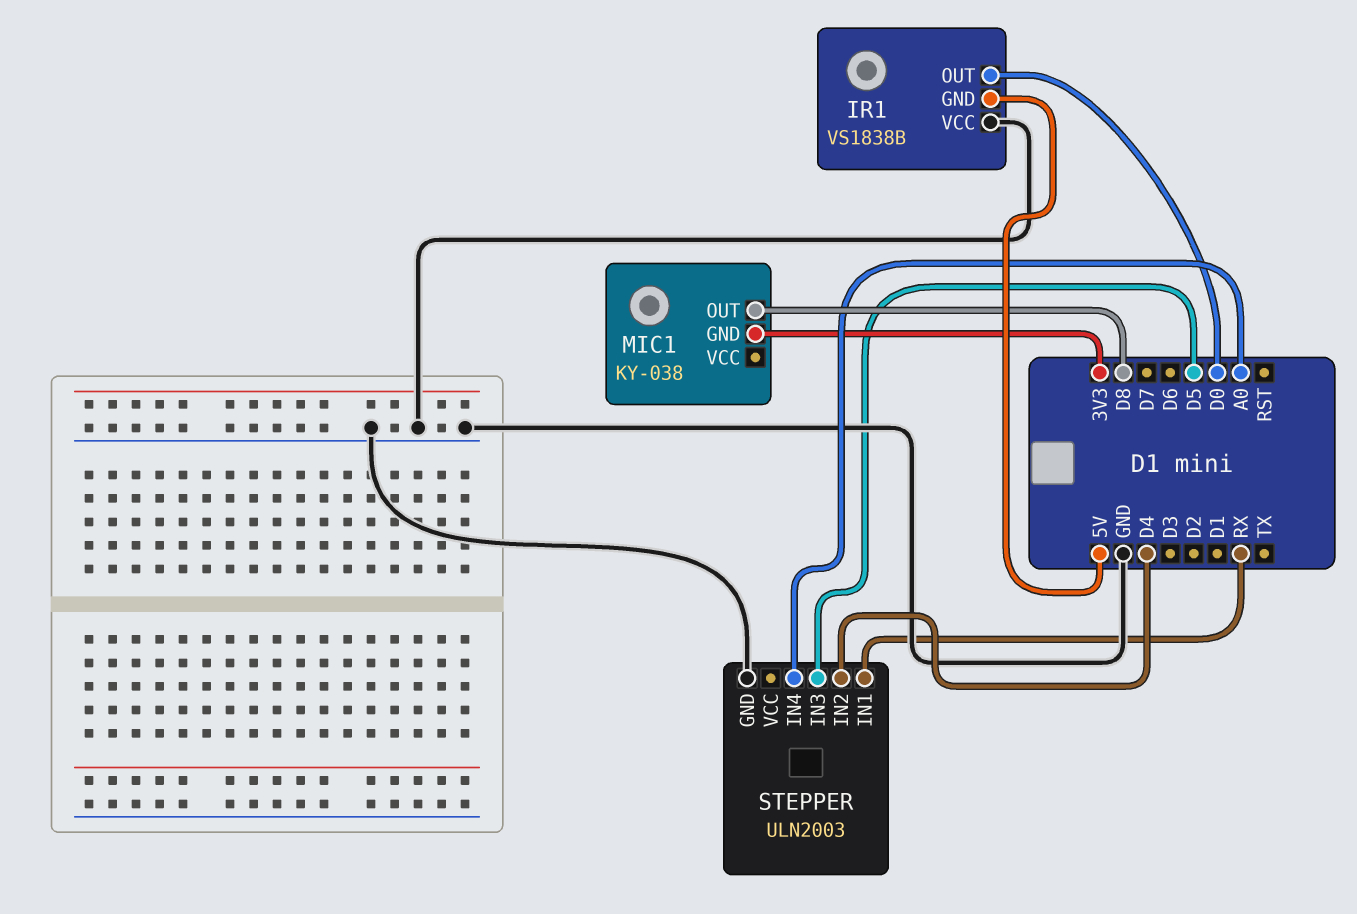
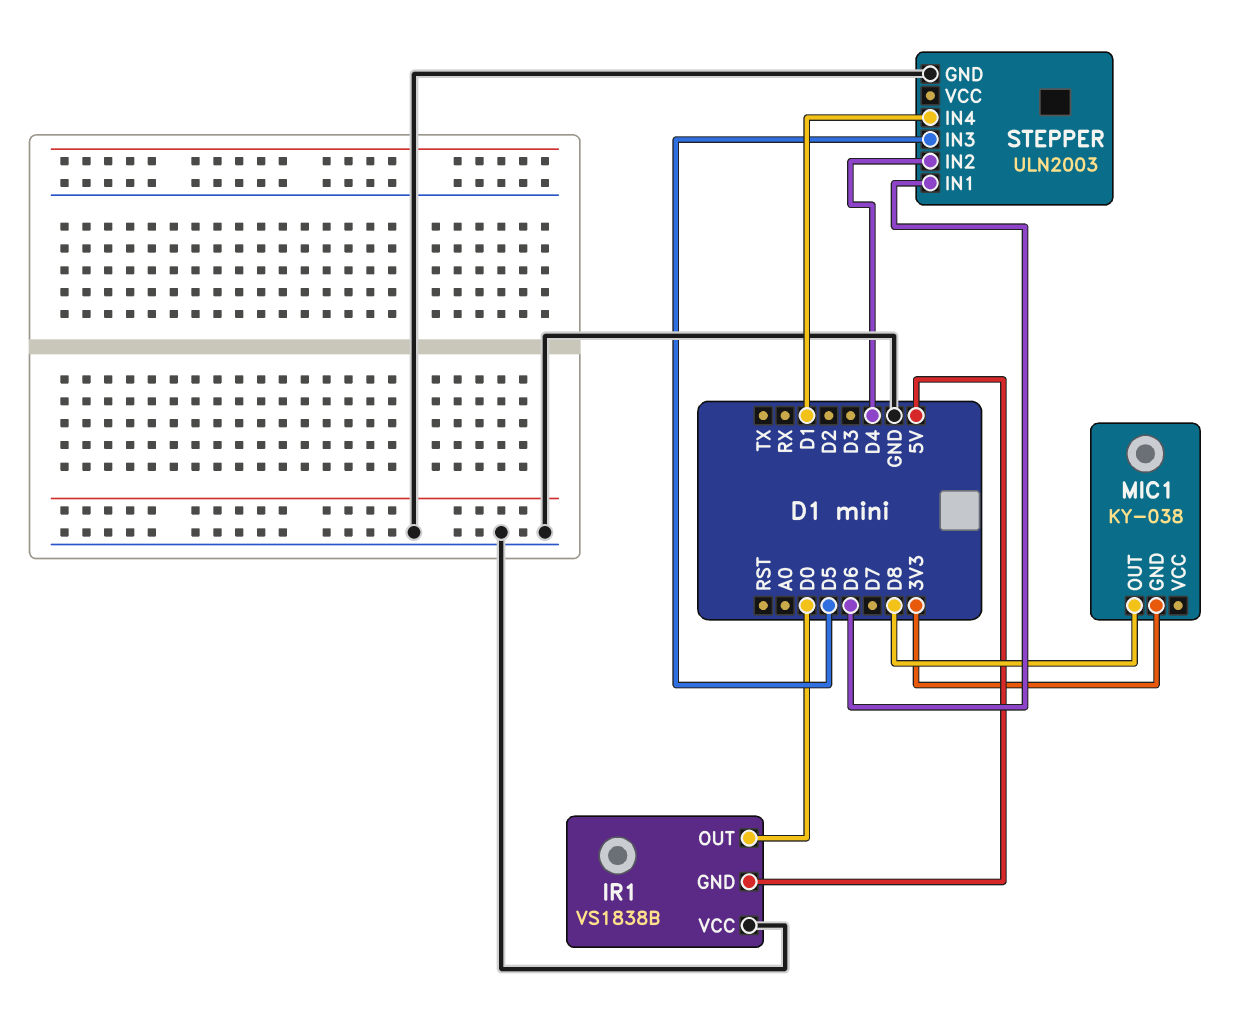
STEPPER pin IN1: RX -> D6
STEPPER pin IN4: A0 -> D1

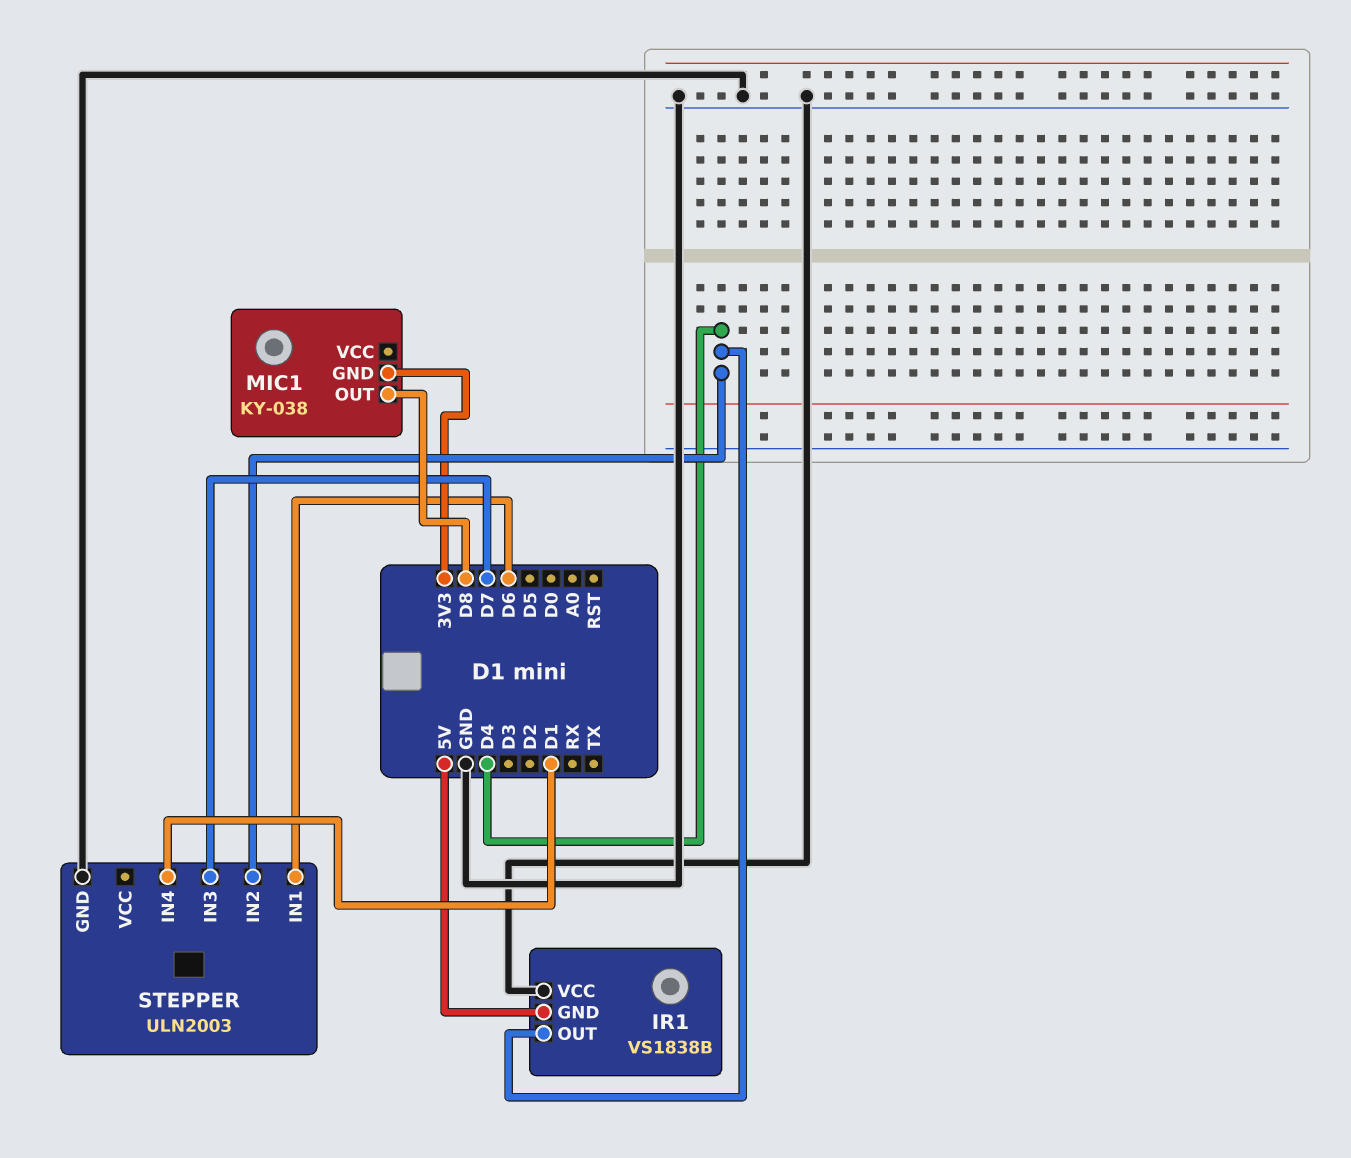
IR1 pin OUT: D0 -> D4
STEPPER pin IN3: D5 -> D7

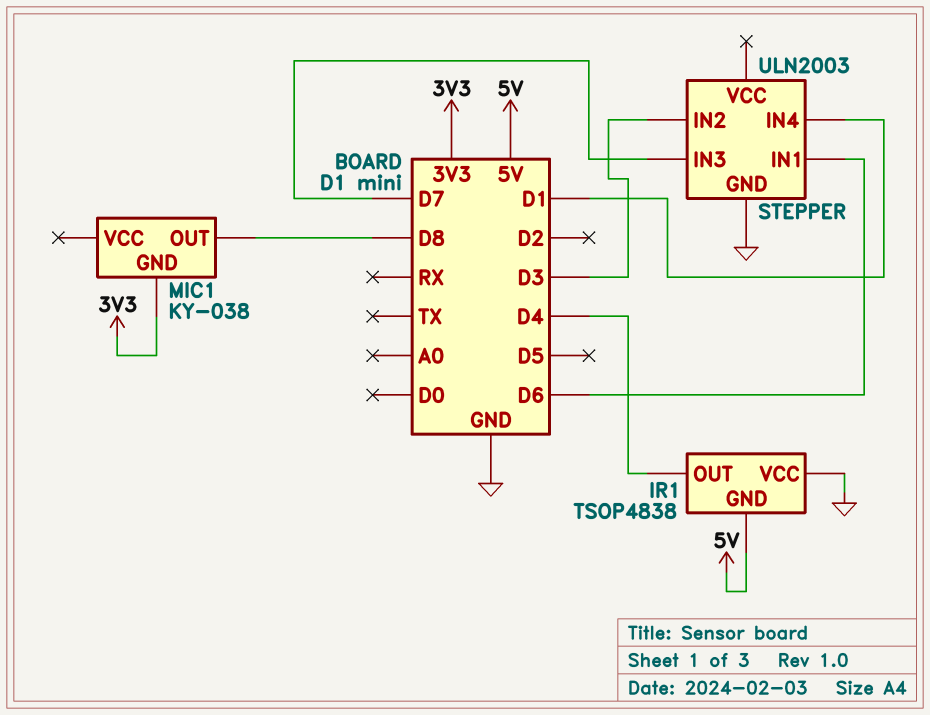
IR1: VS1838B -> TSOP4838
STEPPER pin IN2: D4 -> D3

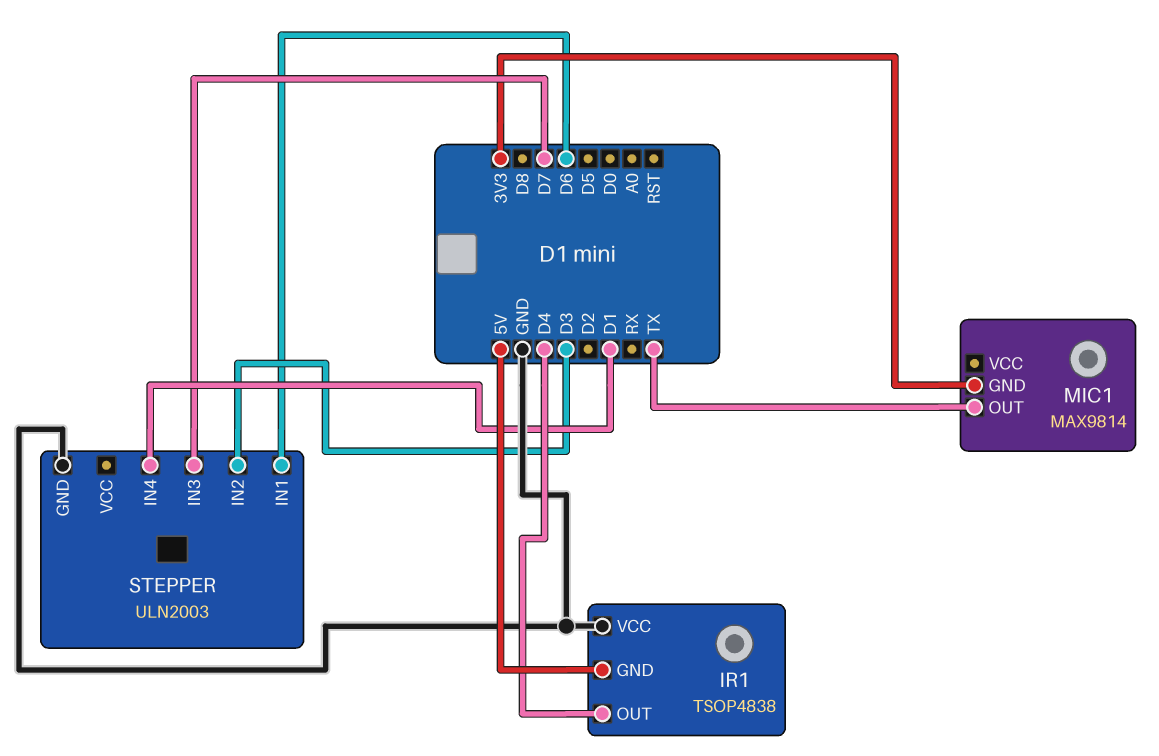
MIC1: KY-038 -> MAX9814
MIC1 pin OUT: D8 -> TX

